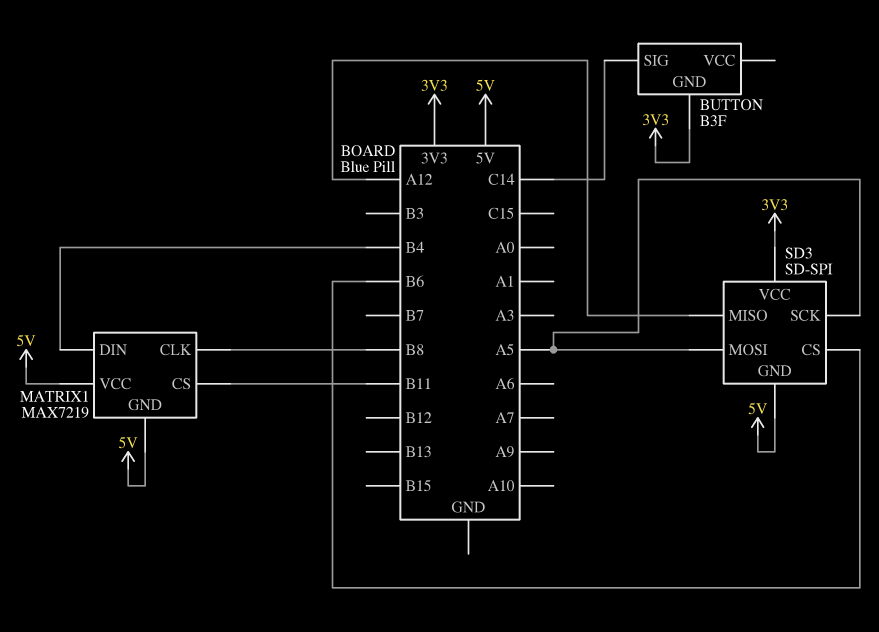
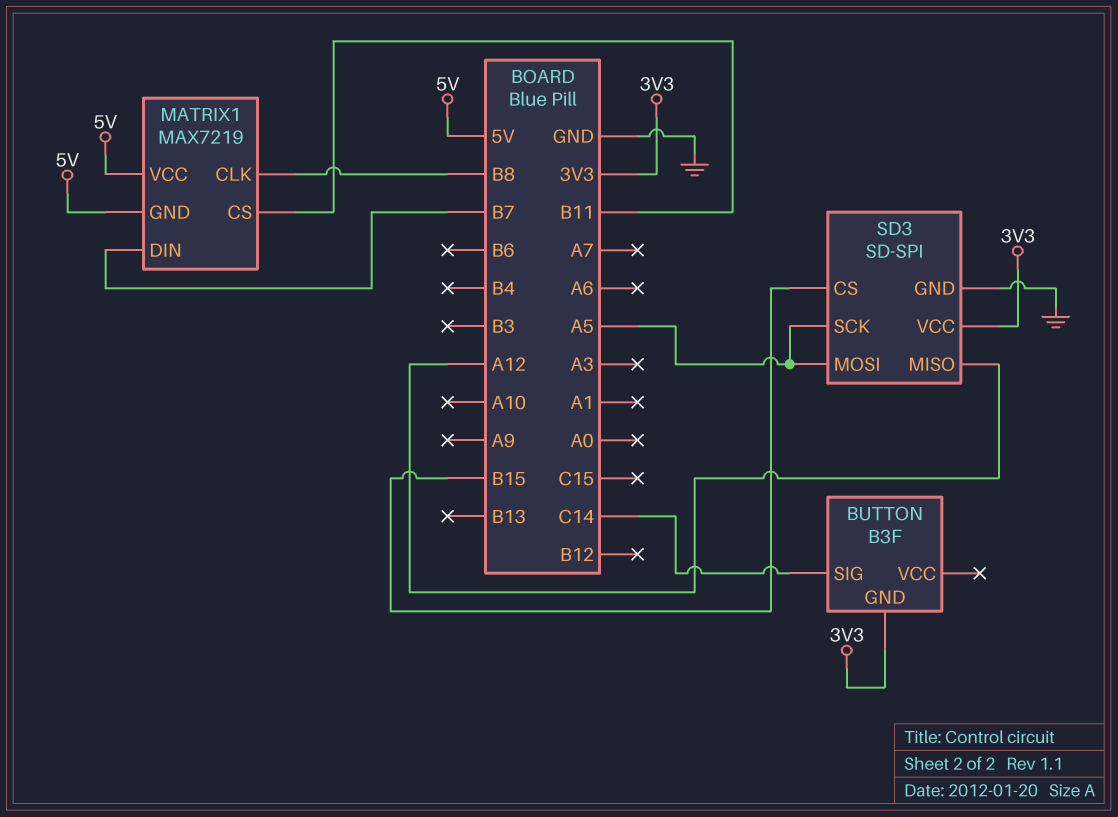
MATRIX1 pin DIN: B4 -> B7
SD3 pin CS: B6 -> B15
SD3 pin GND: 5V -> GND

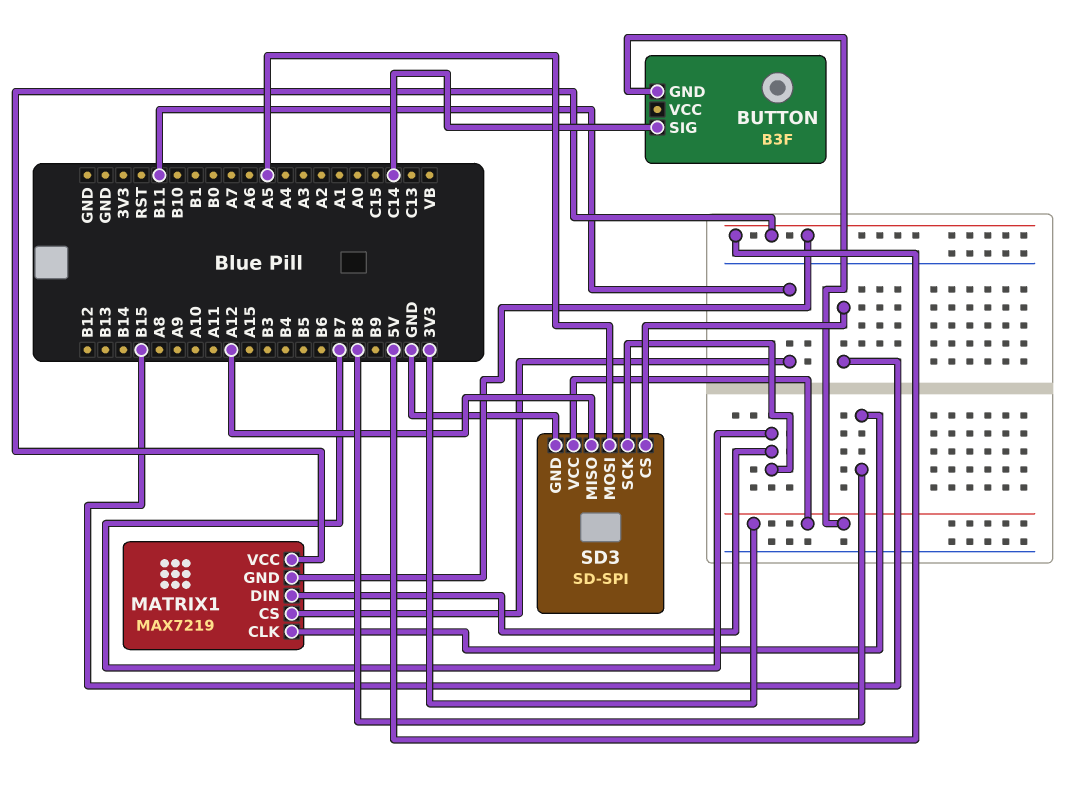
SD3 pin SCK: A5 -> B7

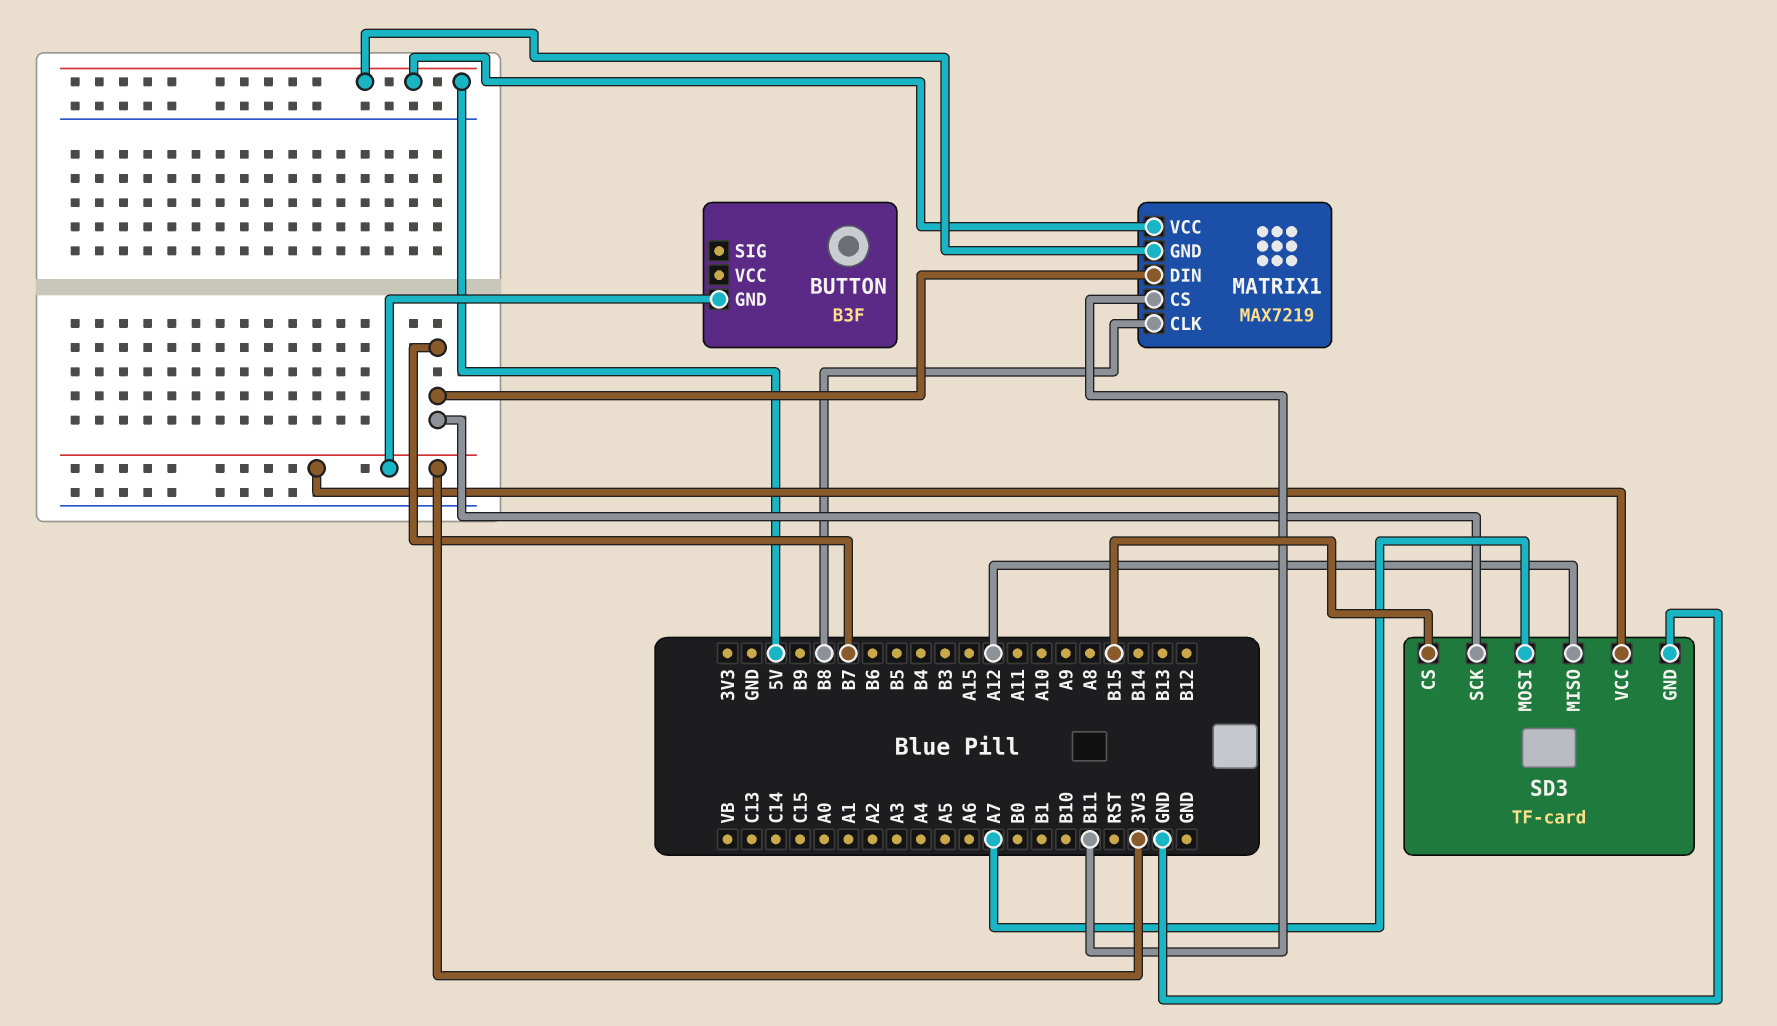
BUTTON pin SIG: C14 -> none
SD3: SD-SPI -> TF-card
SD3 pin MOSI: A5 -> A7

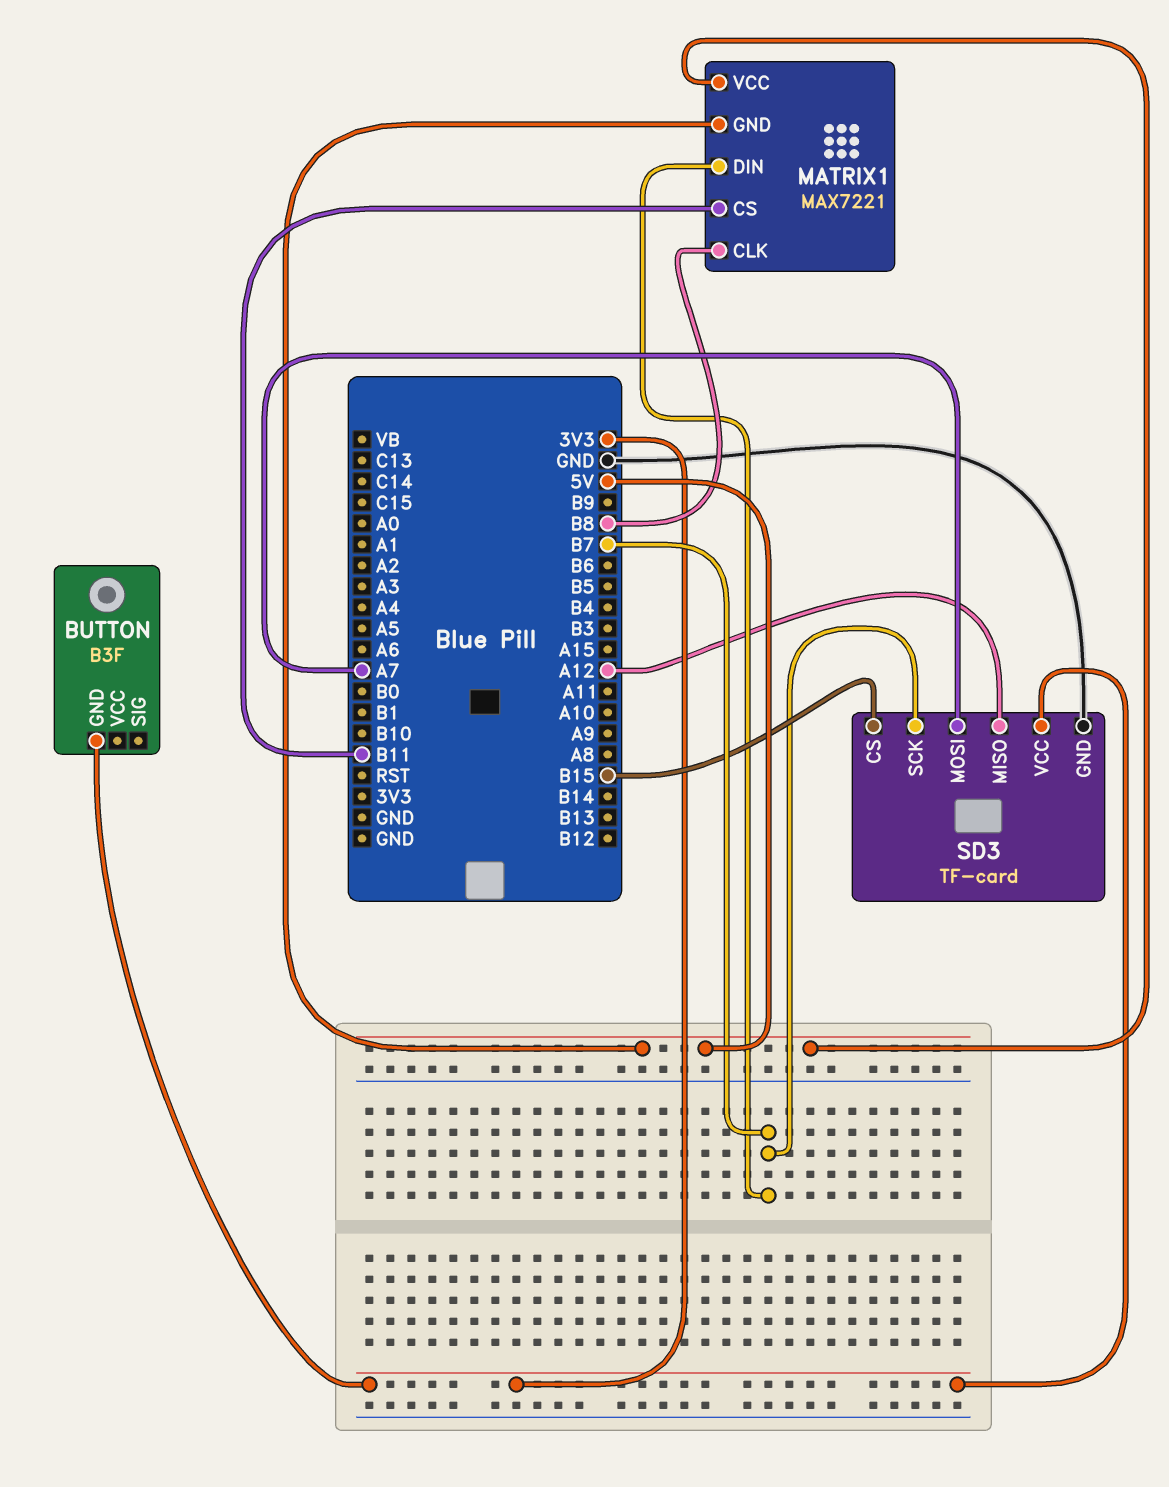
MATRIX1: MAX7219 -> MAX7221

